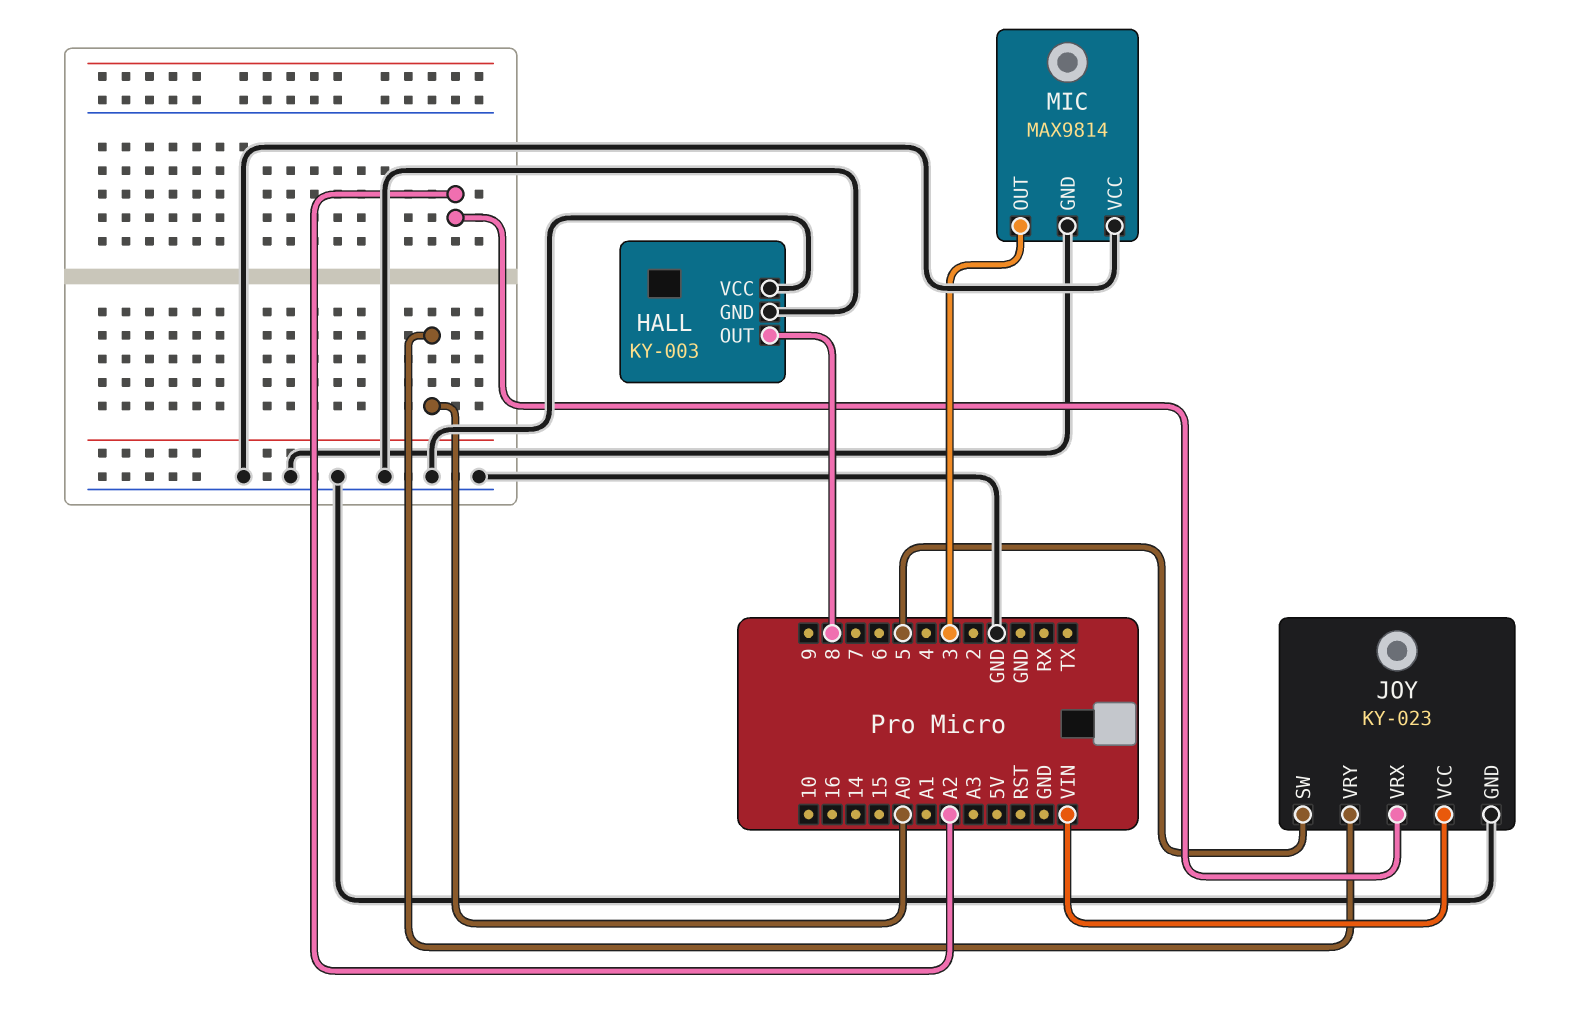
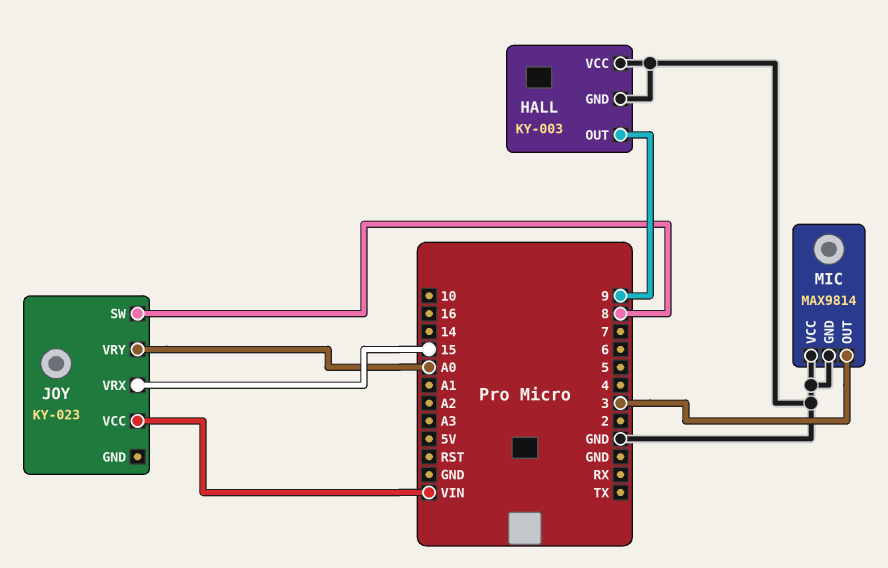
HALL pin OUT: 8 -> 9
JOY pin GND: GND -> none
JOY pin SW: 5 -> 8
JOY pin VRX: A2 -> 15

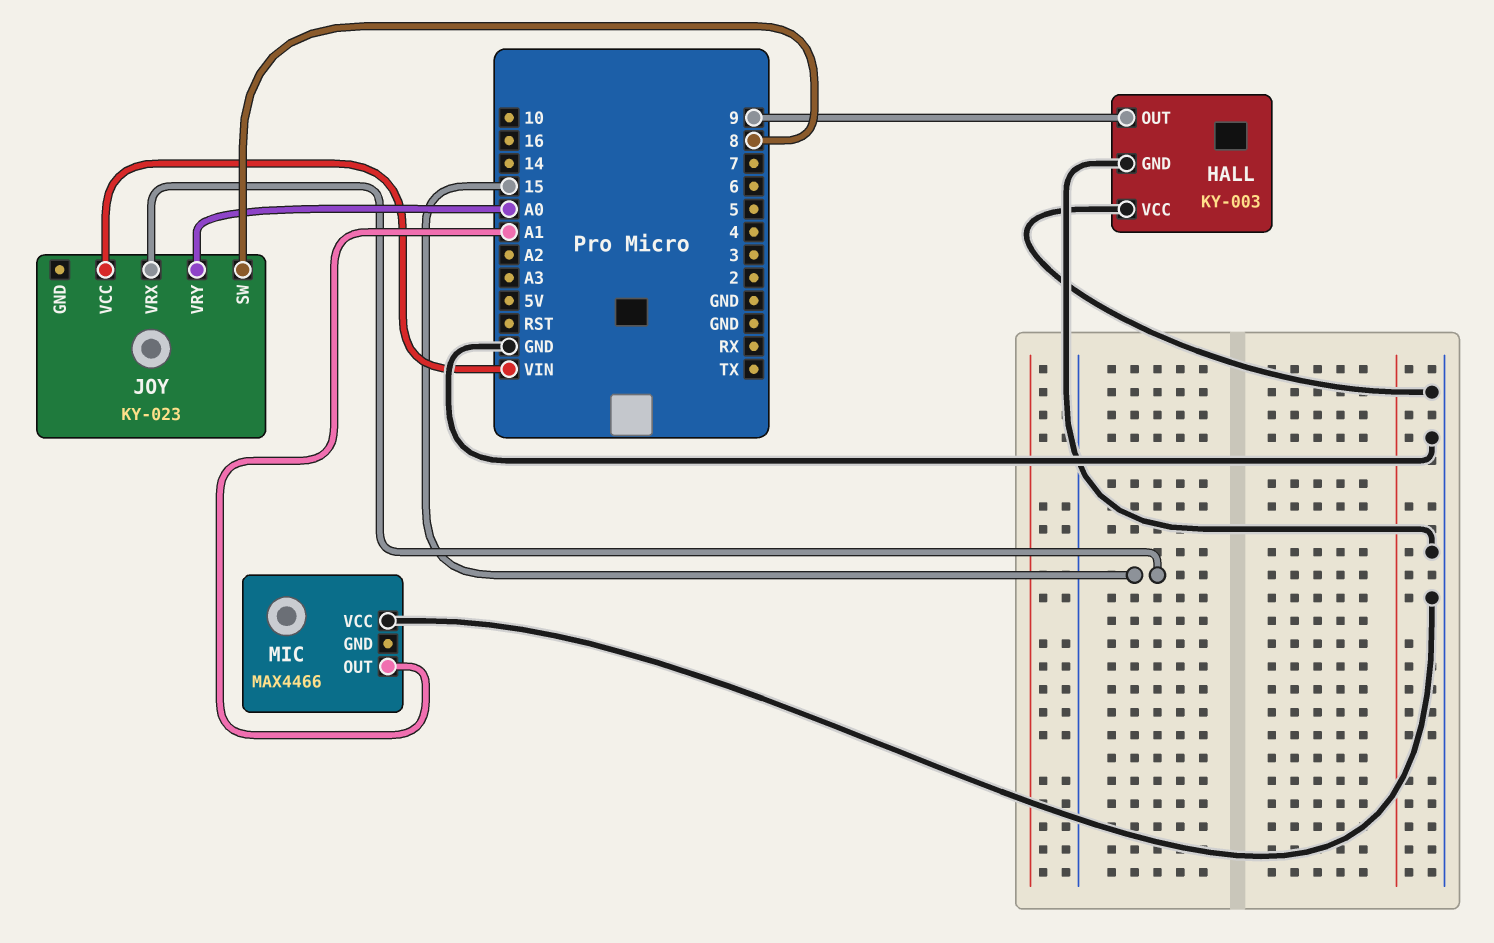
MIC: MAX9814 -> MAX4466
MIC pin GND: GND -> none
MIC pin OUT: 3 -> A1

